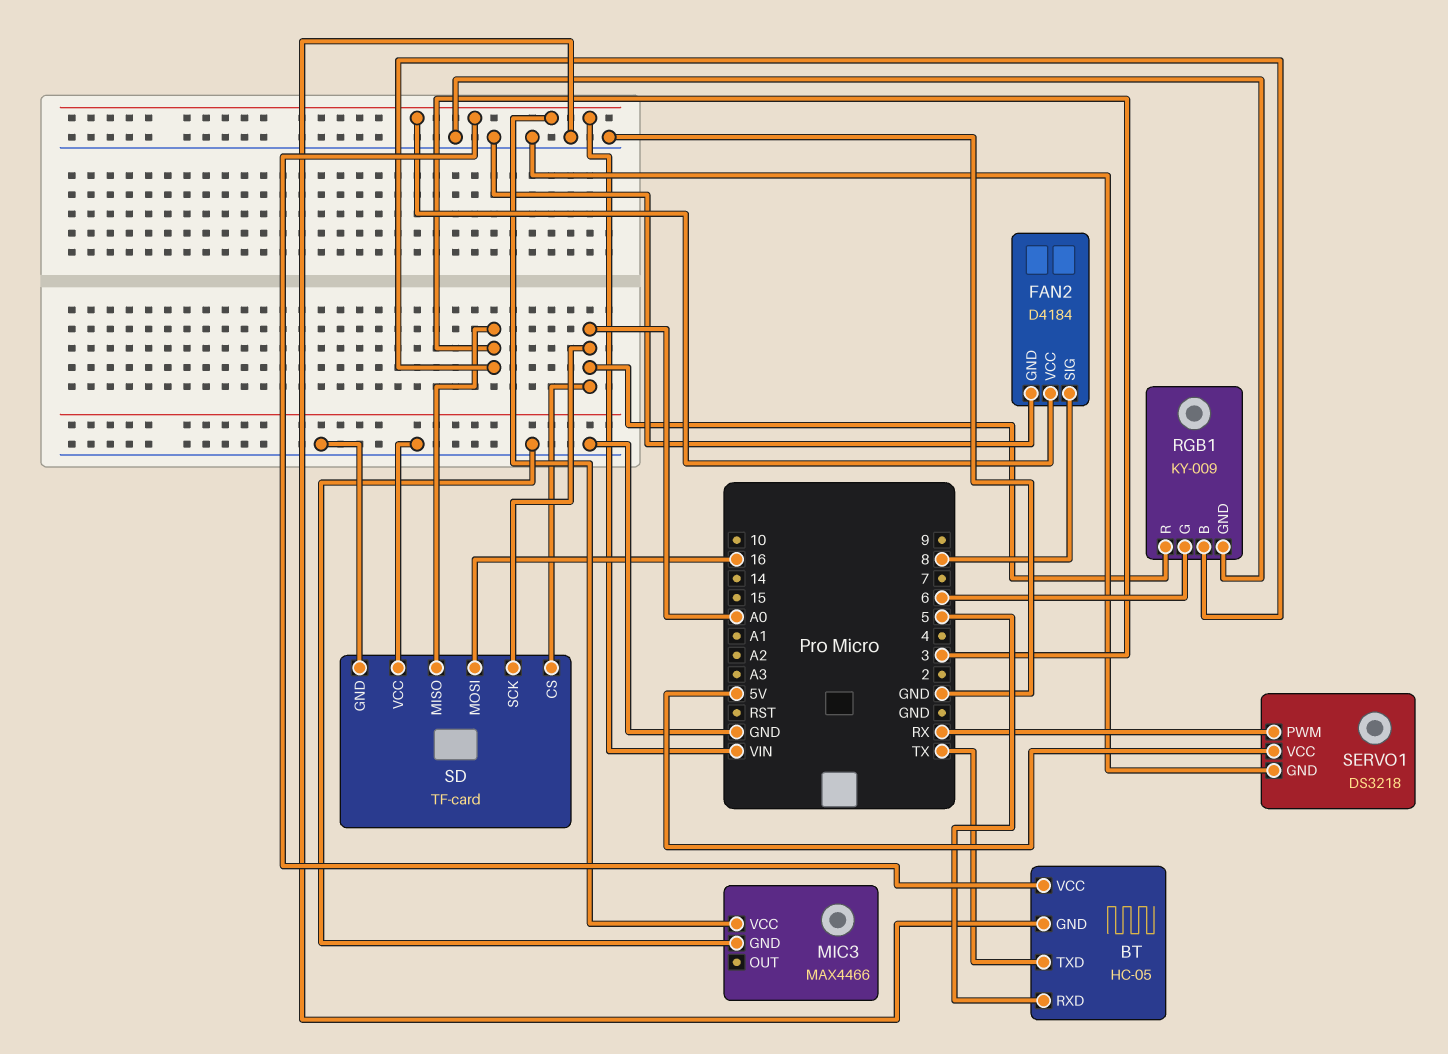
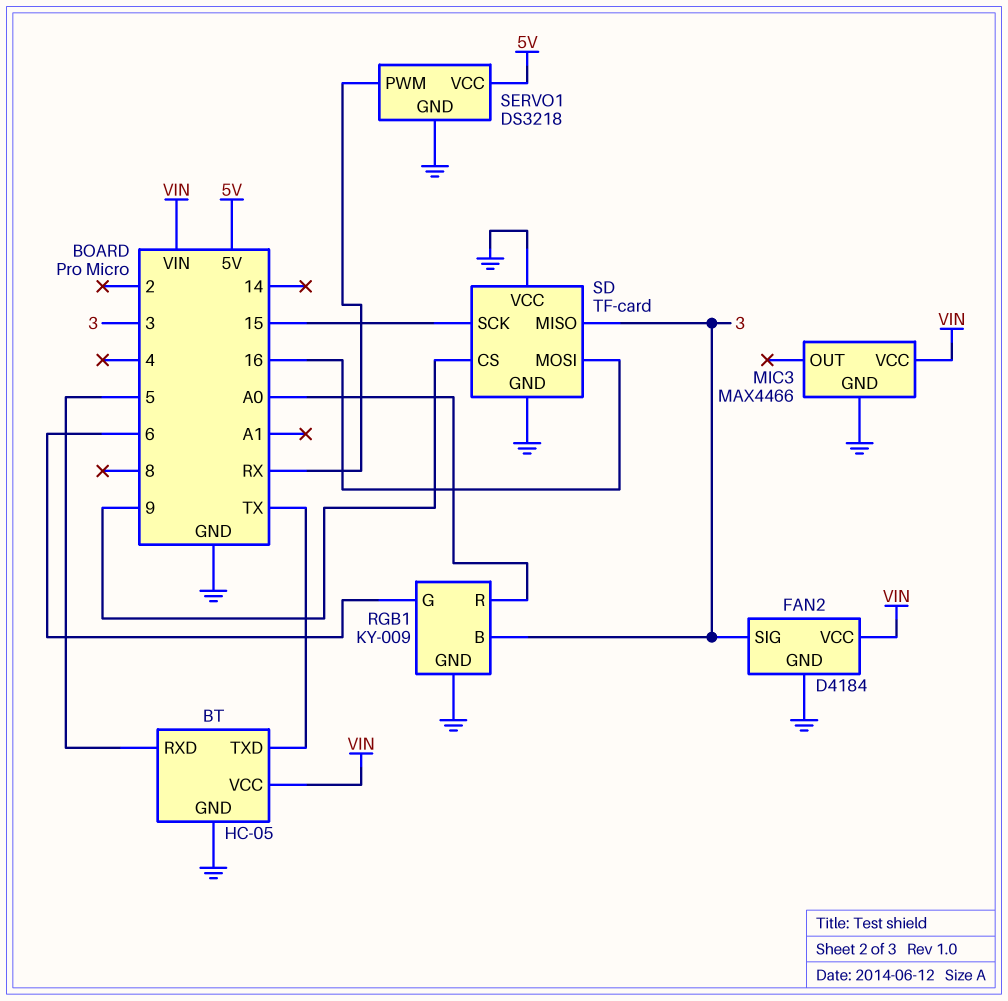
FAN2 pin SIG: 8 -> 3
SD pin CS: A0 -> 9
SD pin SCK: A0 -> 15

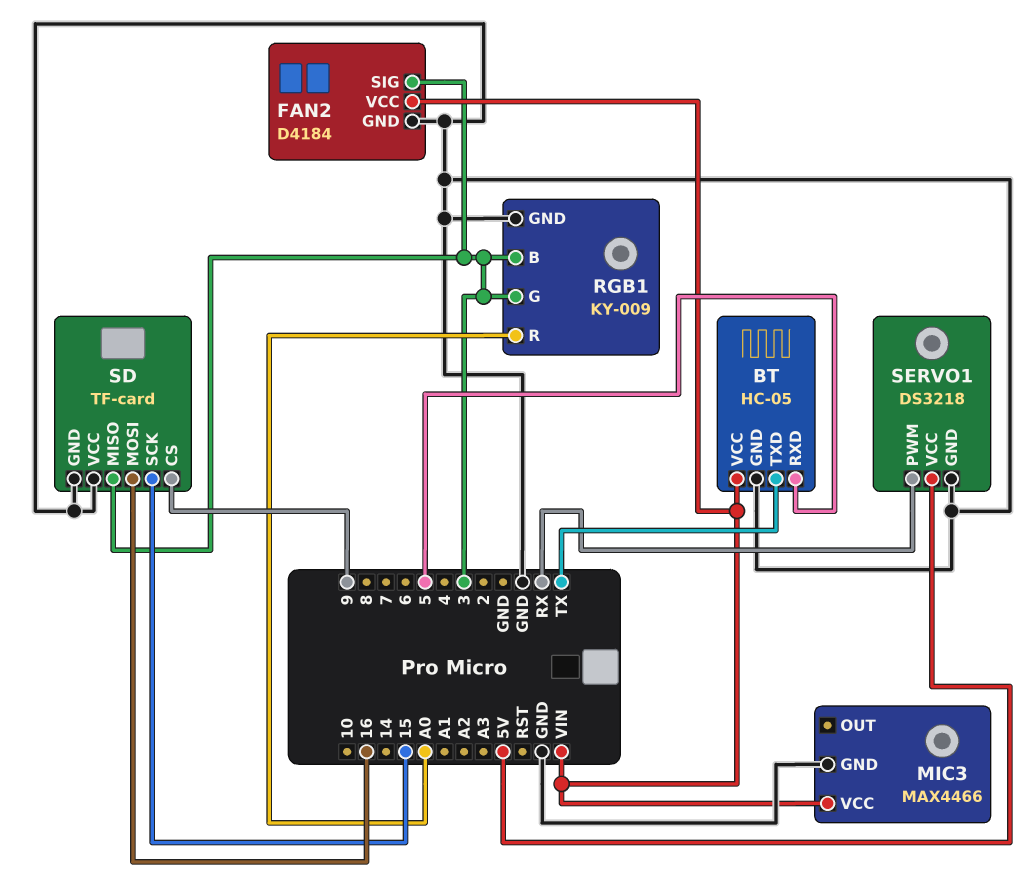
RGB1 pin G: 6 -> 3

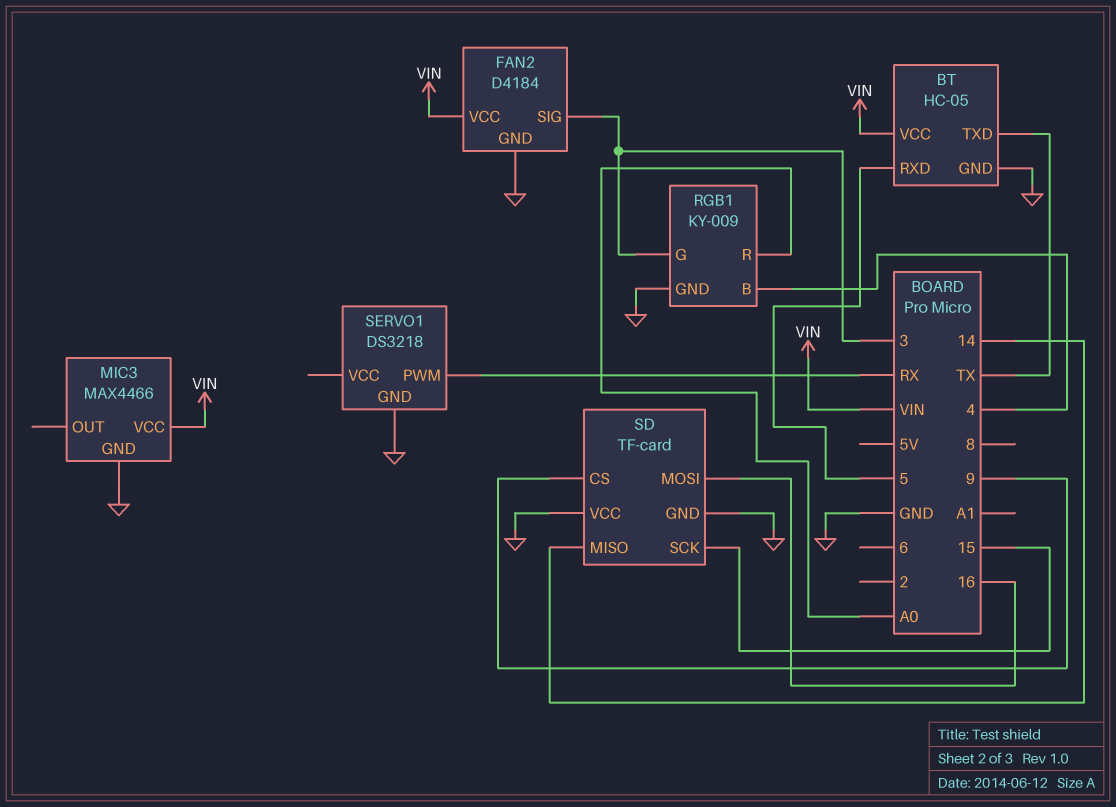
RGB1 pin B: 3 -> 4
SD pin MISO: 3 -> 14
SERVO1 pin VCC: 5V -> none

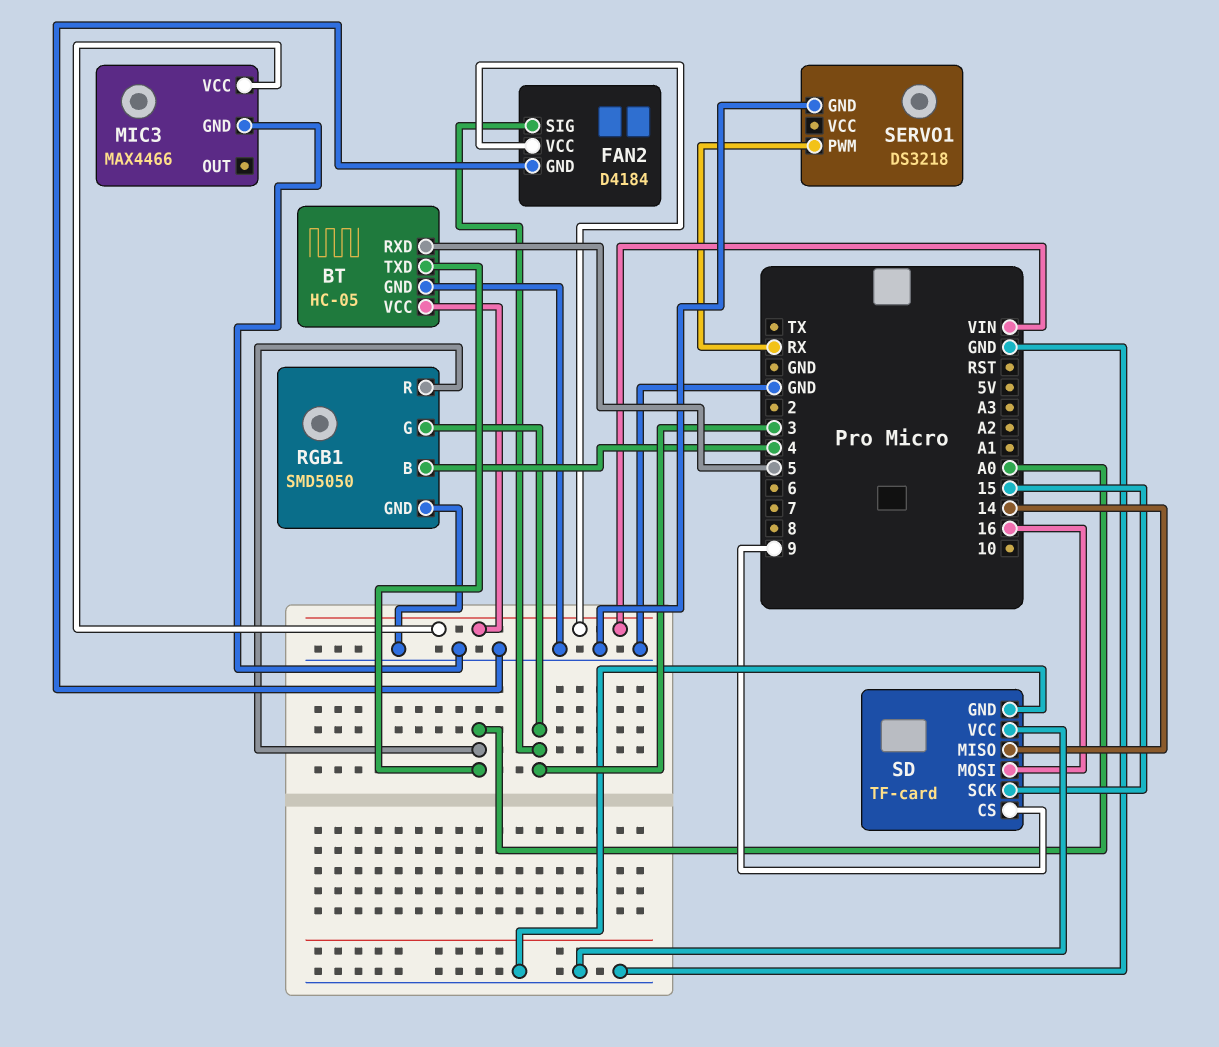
BT pin TXD: TX -> A0
RGB1: KY-009 -> SMD5050

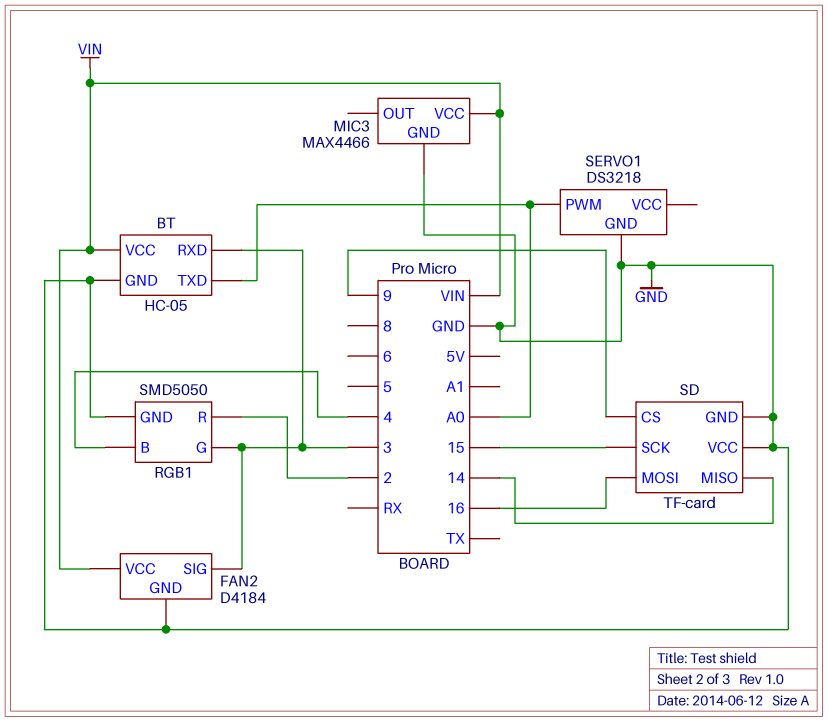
BT pin RXD: 5 -> 3
RGB1 pin R: A0 -> 2
SERVO1 pin PWM: RX -> A0

